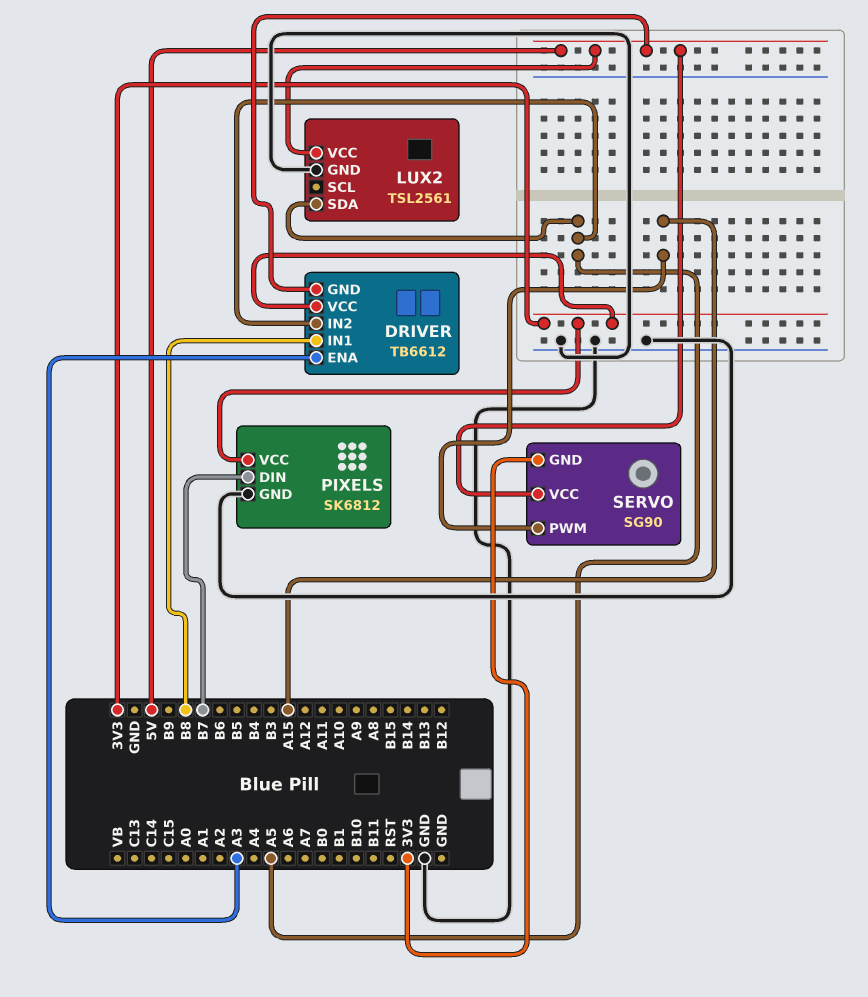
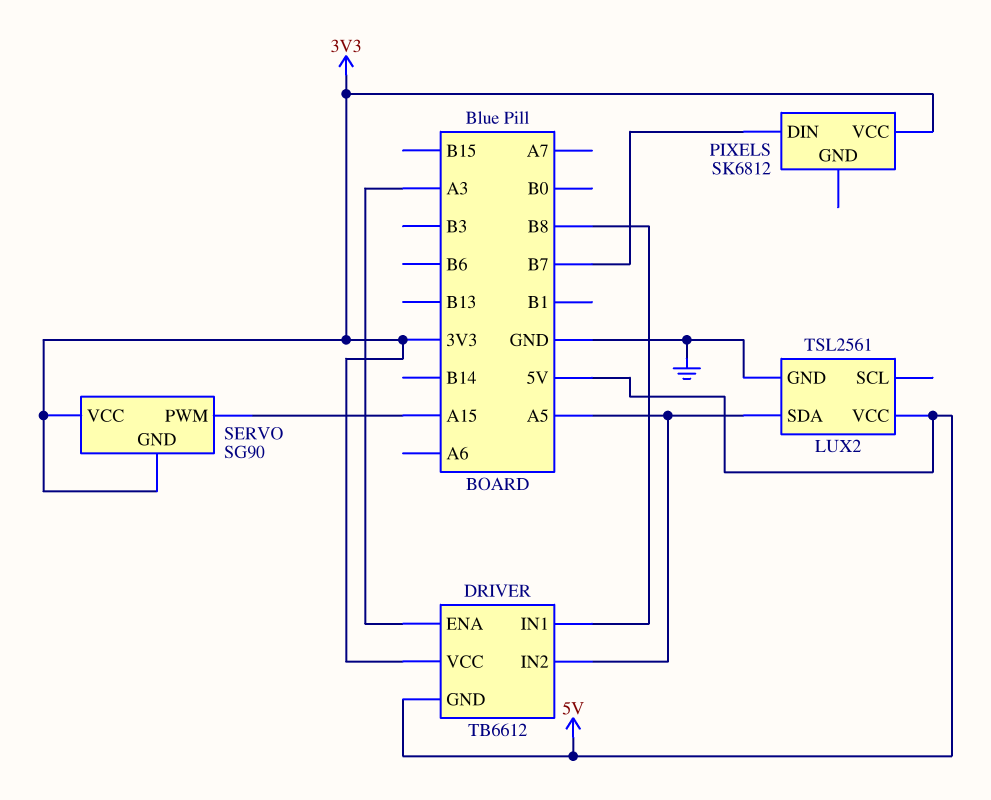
PIXELS pin GND: GND -> none
SERVO pin VCC: 5V -> 3V3

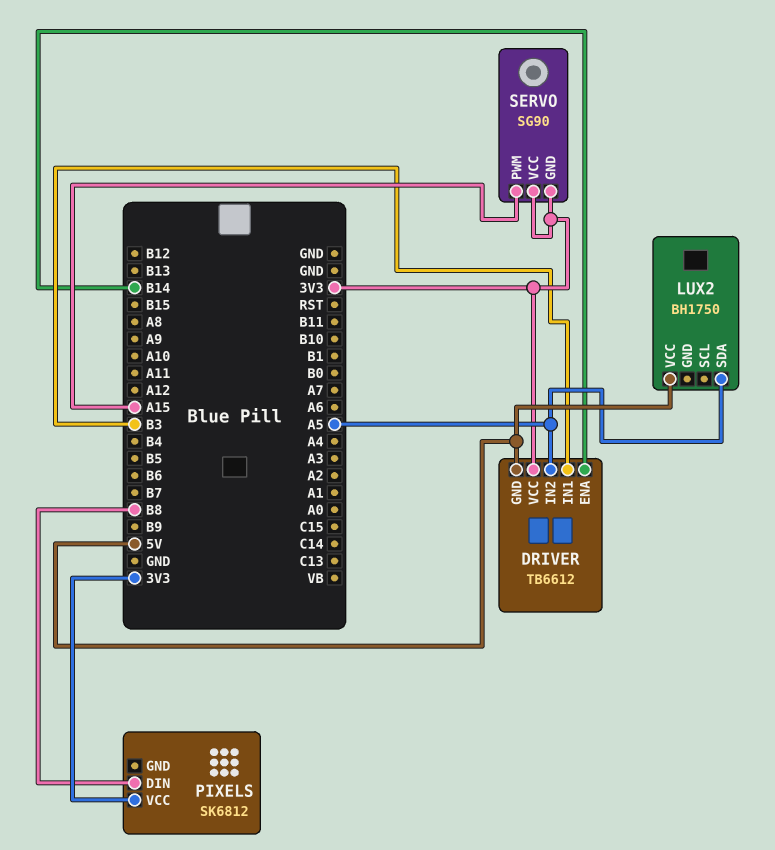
DRIVER pin ENA: A3 -> B14
DRIVER pin IN1: B8 -> B3
LUX2: TSL2561 -> BH1750
LUX2 pin GND: GND -> none
PIXELS pin DIN: B7 -> B8

